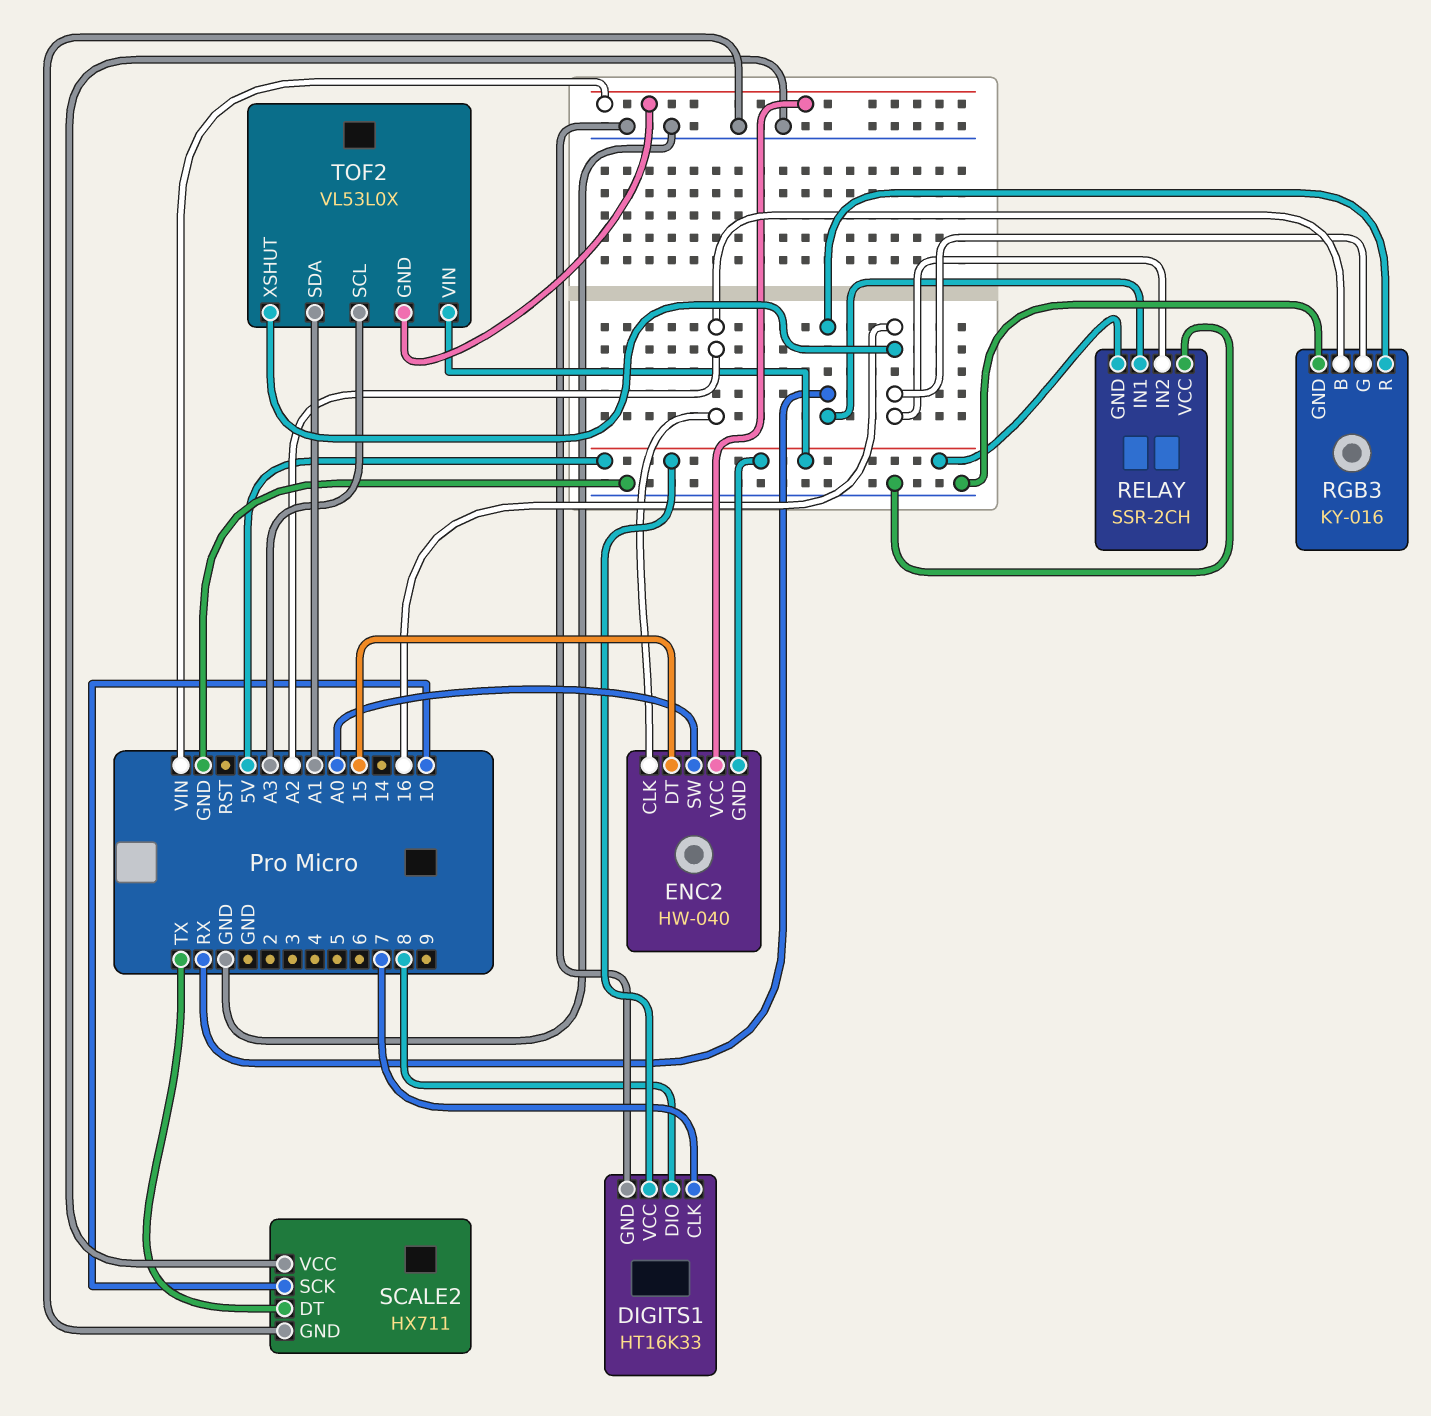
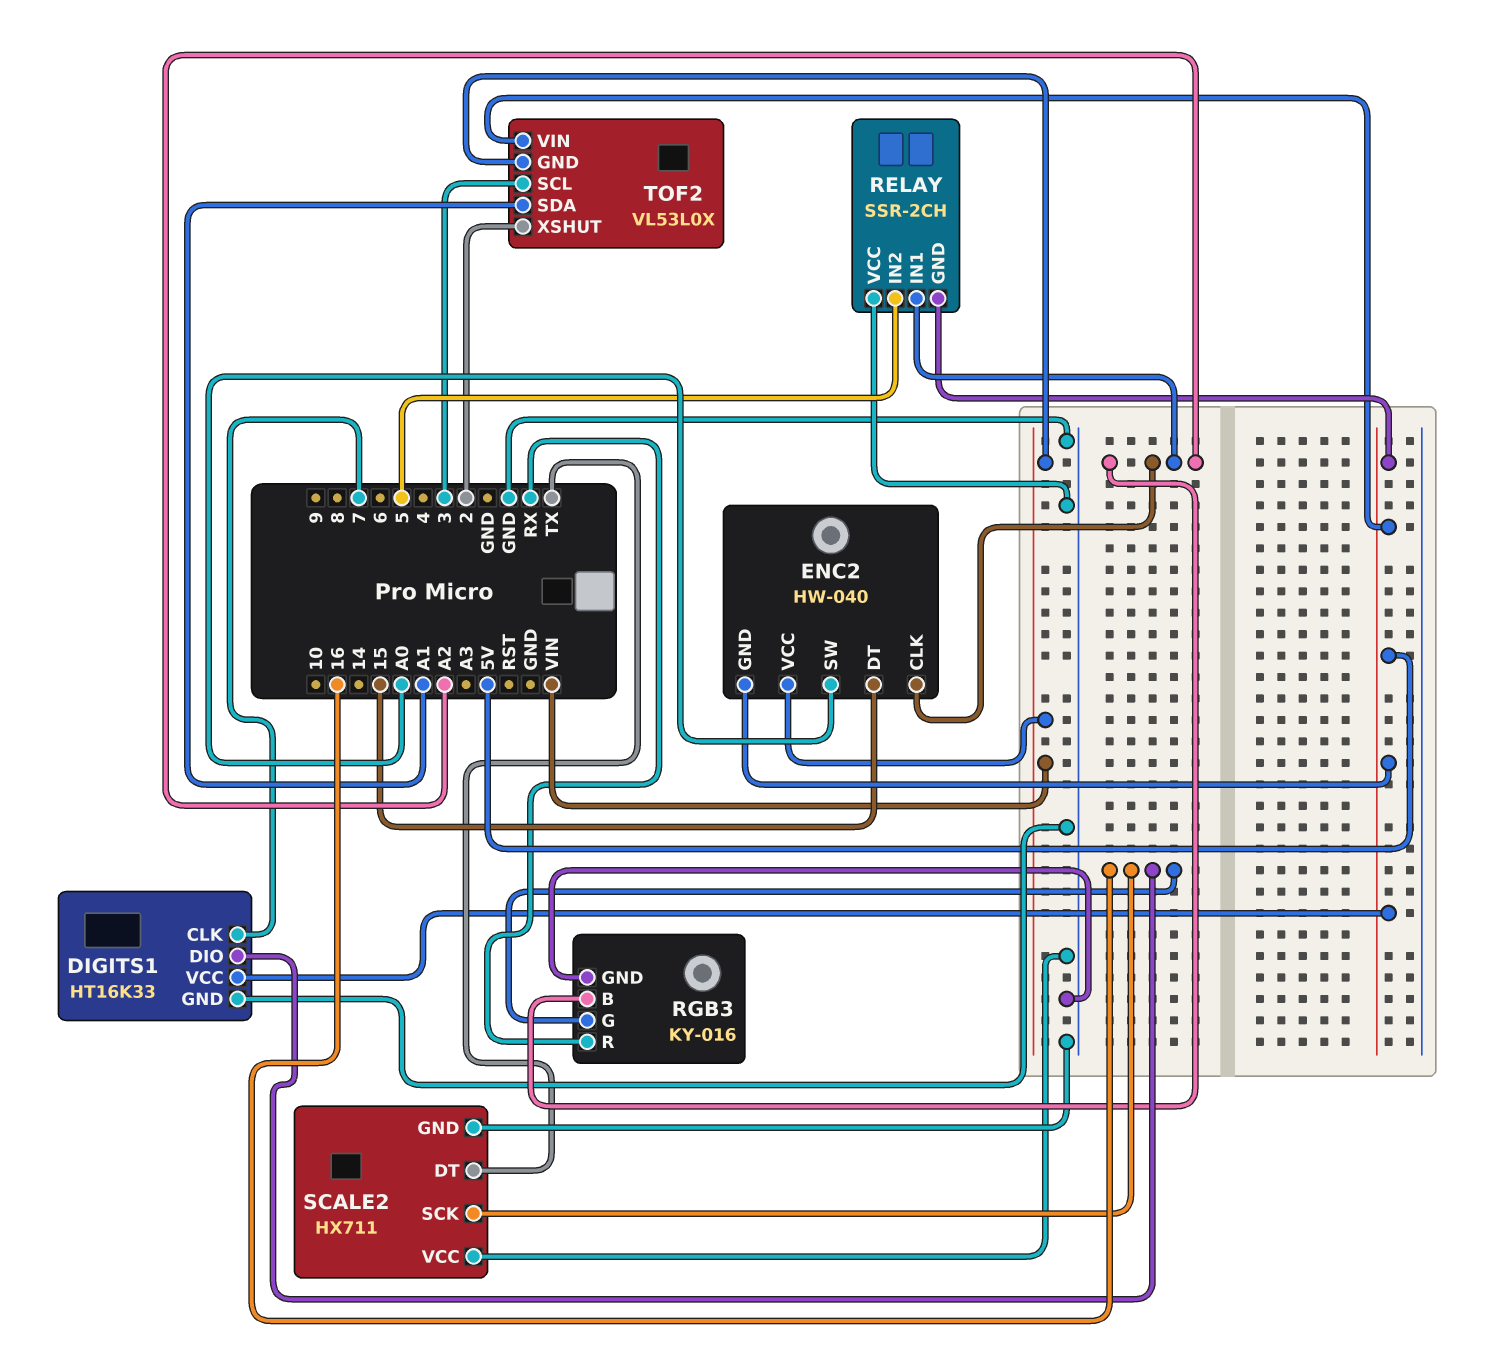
DIGITS1 pin DIO: 8 -> 16
RELAY pin IN1: RX -> A2
RELAY pin IN2: 16 -> 5
SCALE2 pin SCK: 10 -> 16
TOF2 pin SCL: A3 -> 3
TOF2 pin XSHUT: 16 -> 2

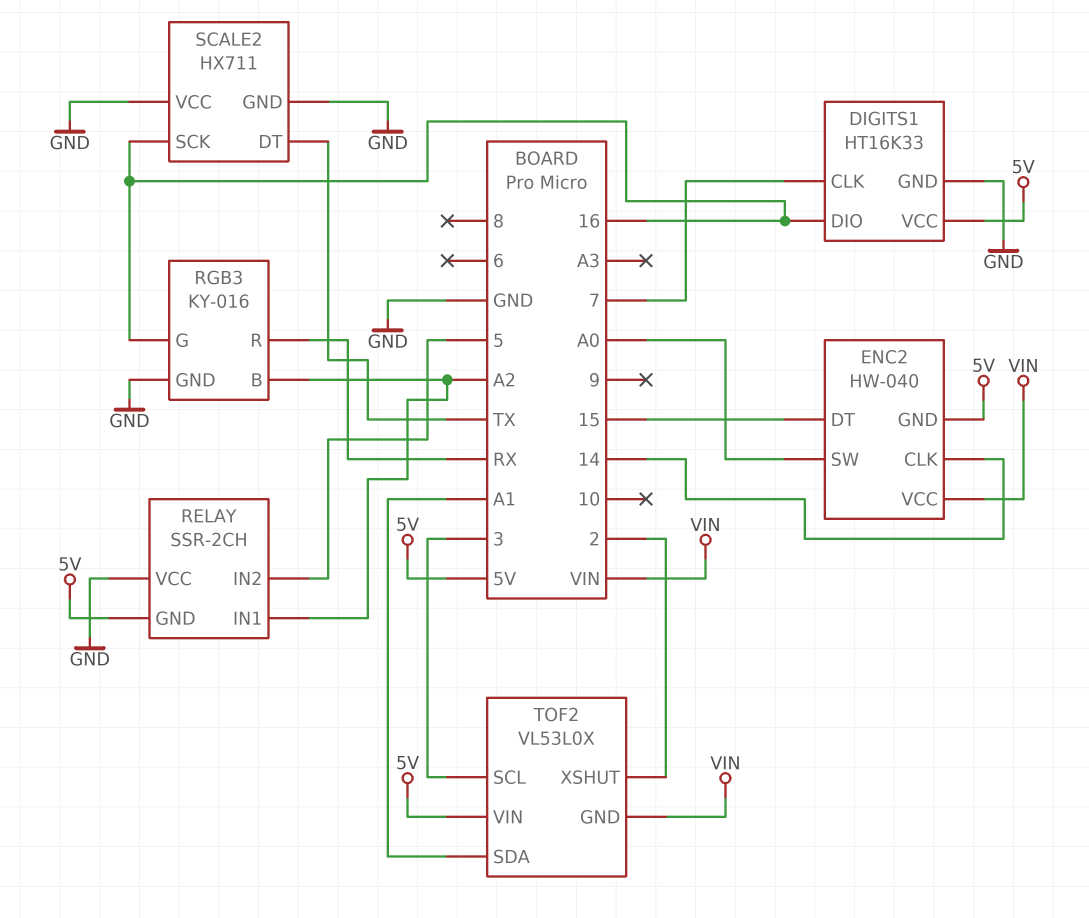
ENC2 pin CLK: A2 -> 14

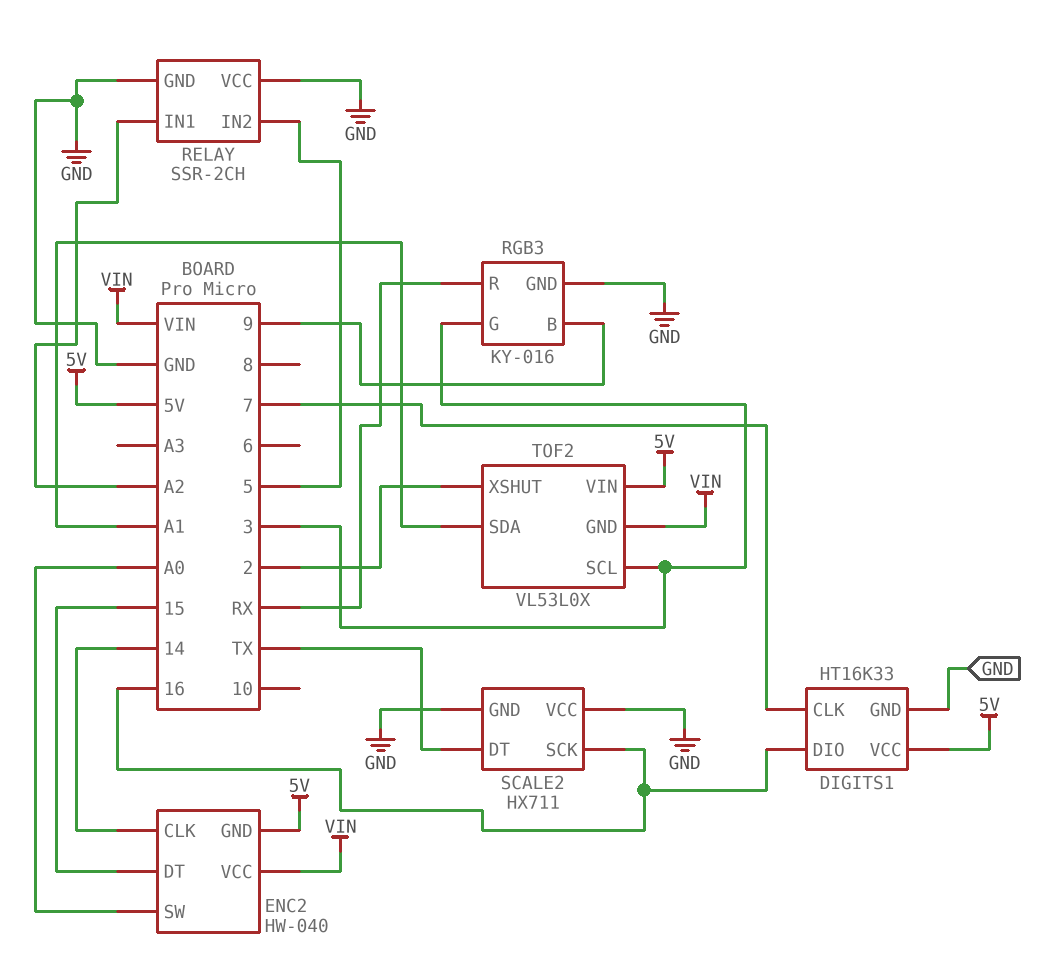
RELAY pin GND: 5V -> GND
RGB3 pin B: A2 -> 9
RGB3 pin G: 16 -> 3

